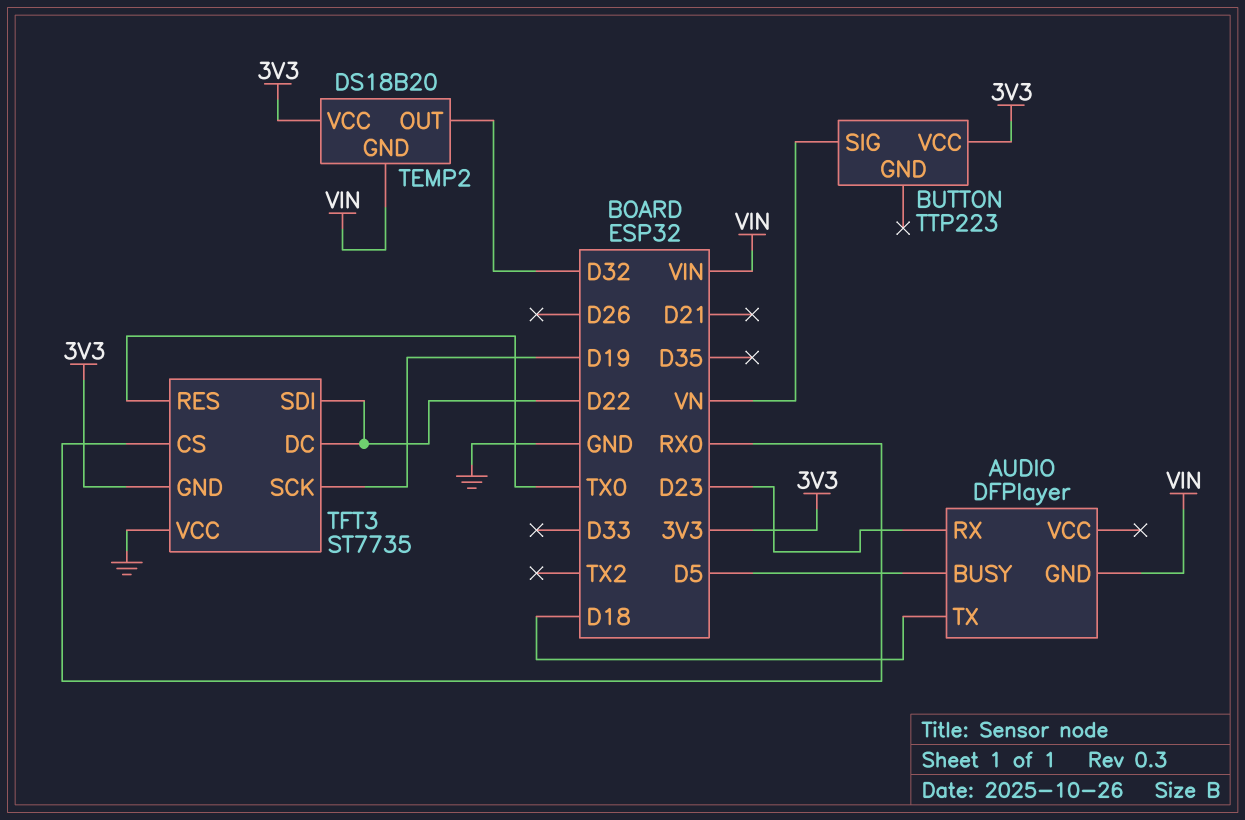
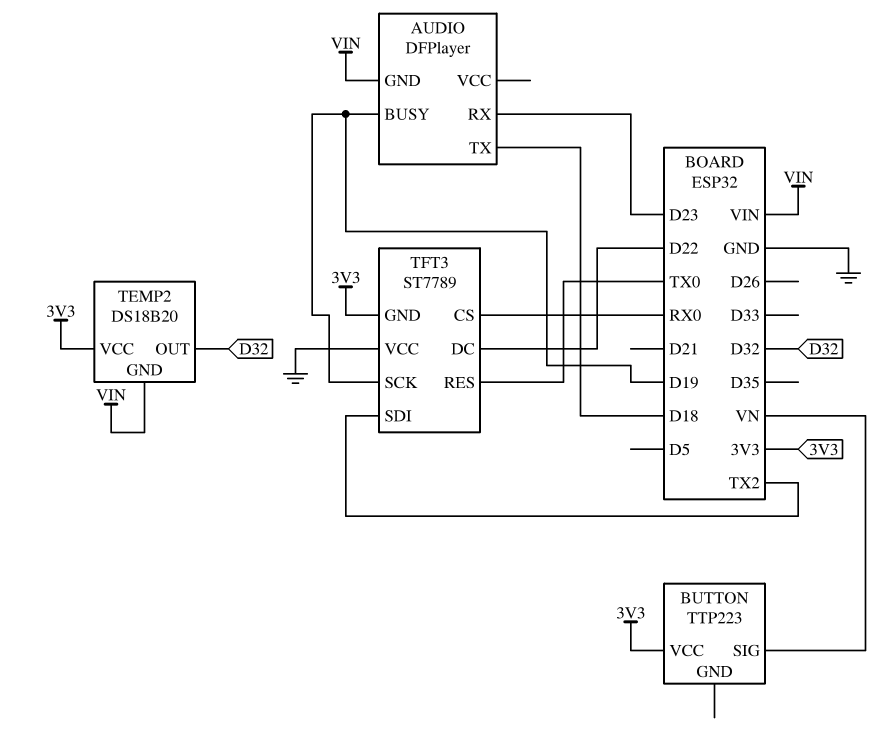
AUDIO pin BUSY: D5 -> D19
TFT3: ST7735 -> ST7789
TFT3 pin SDI: D22 -> TX2

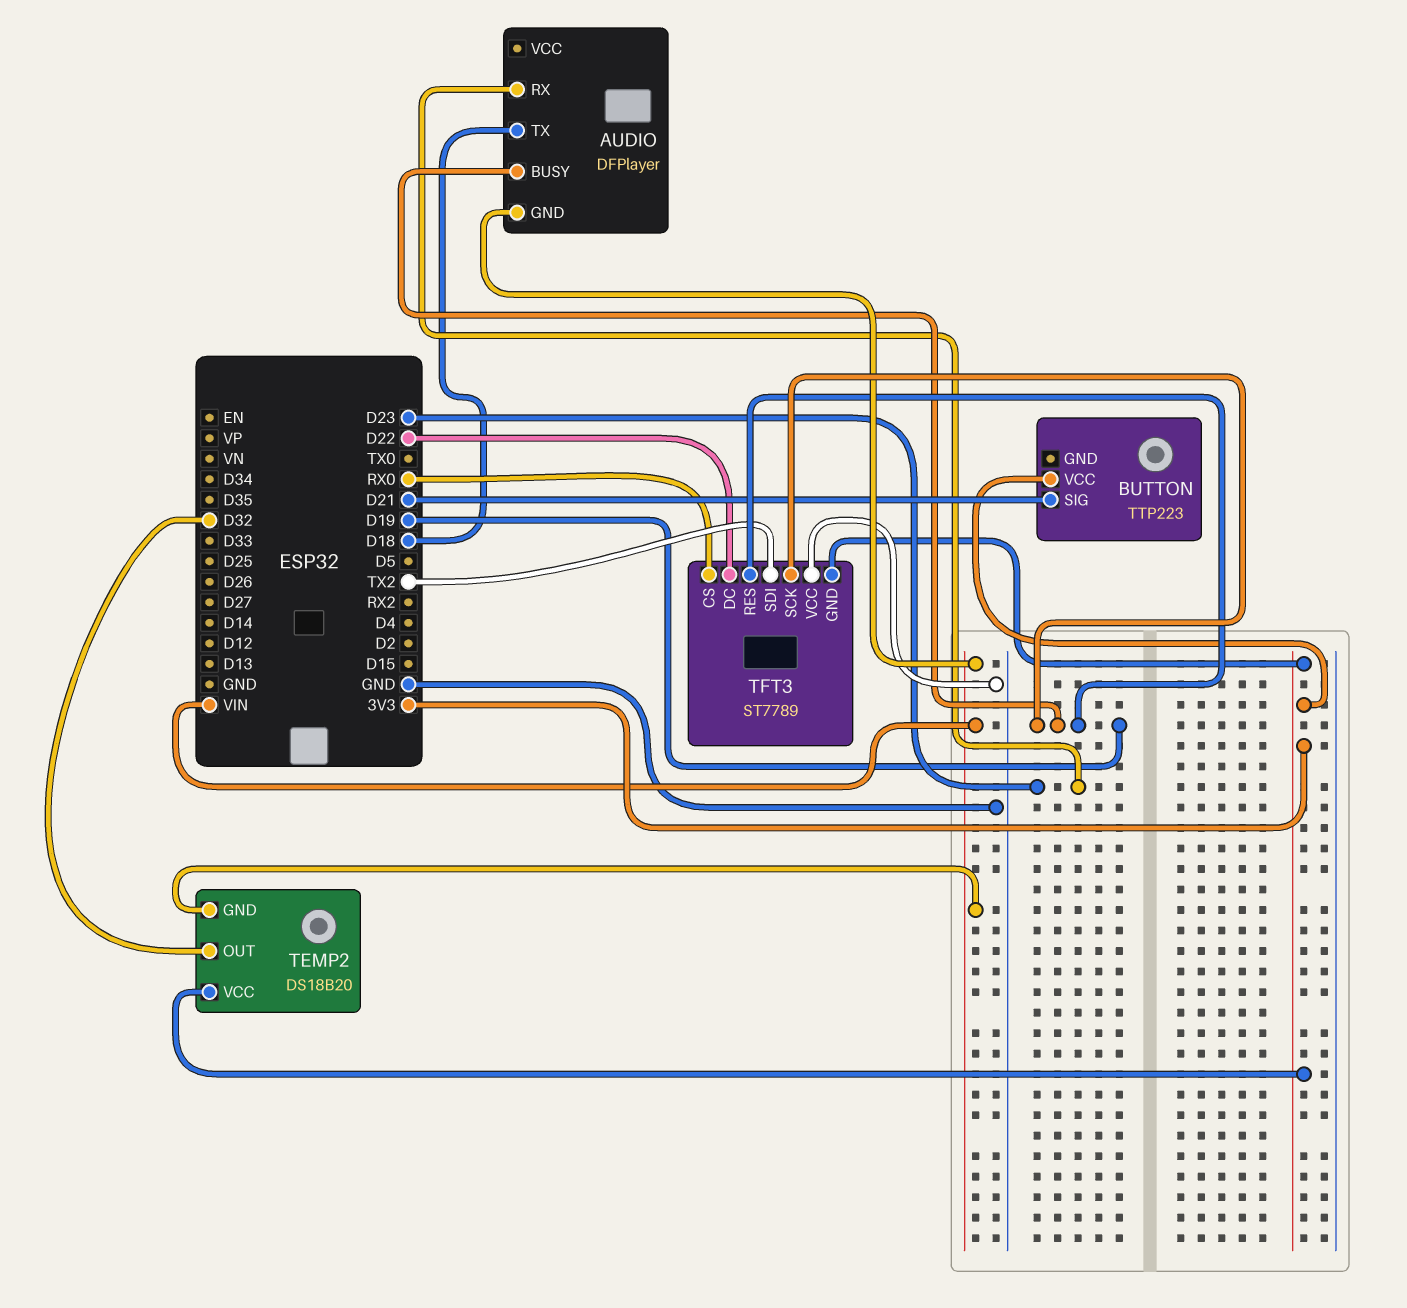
BUTTON pin SIG: VN -> D21
TFT3 pin RES: TX0 -> D19

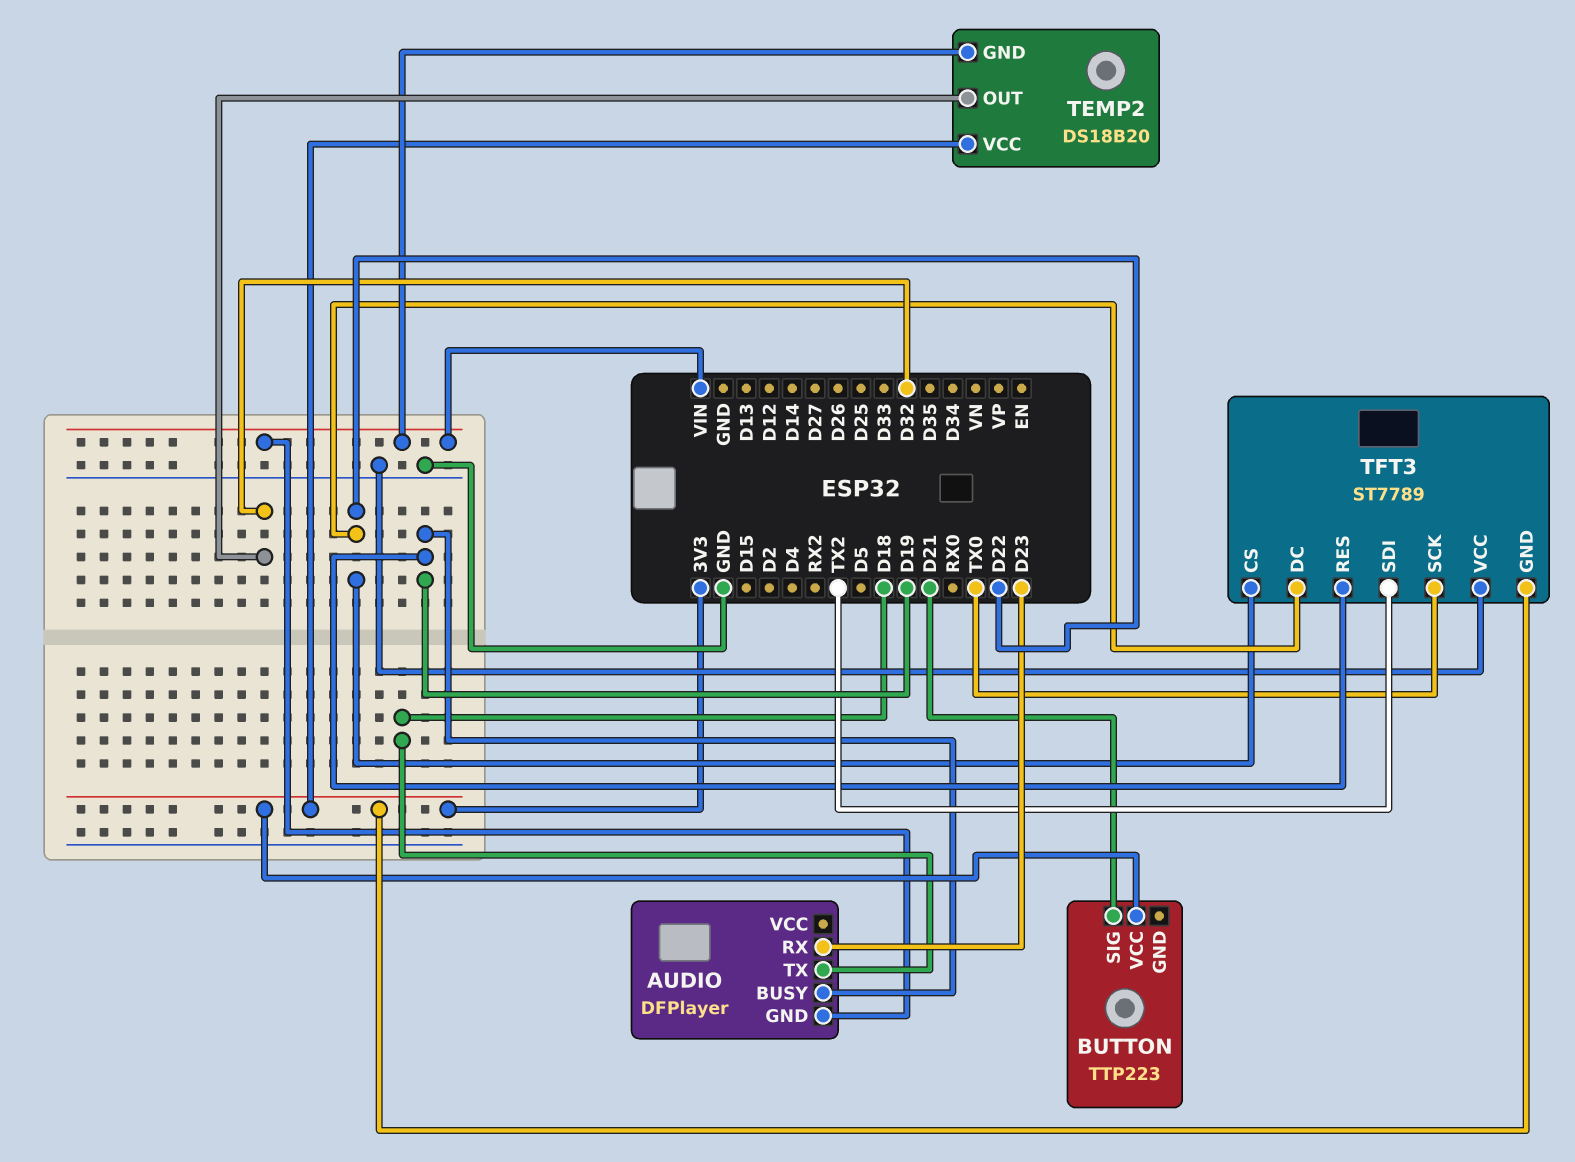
TFT3 pin CS: RX0 -> D22
TFT3 pin SCK: D19 -> TX0

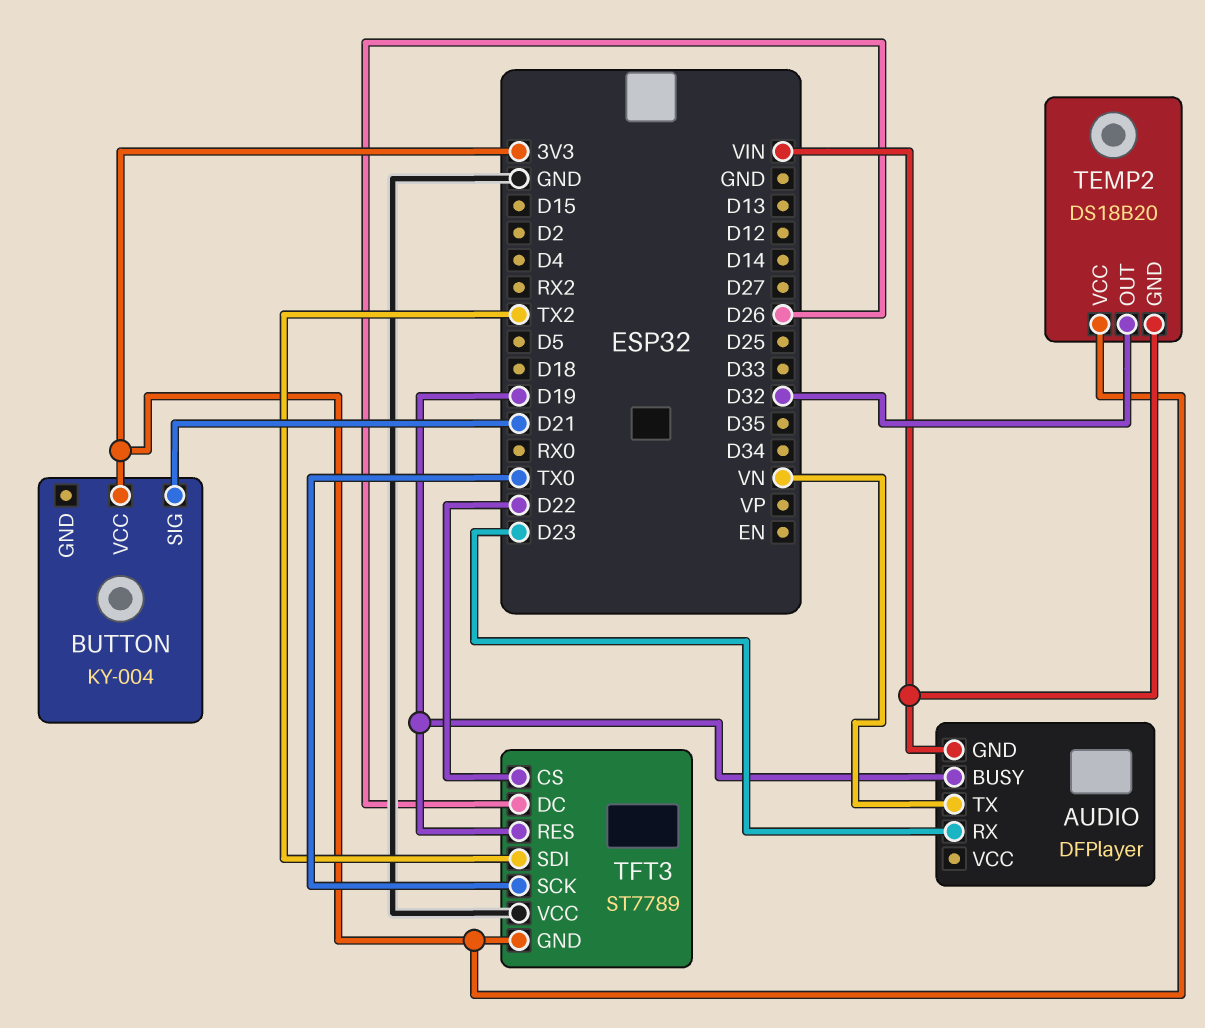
AUDIO pin TX: D18 -> VN
BUTTON: TTP223 -> KY-004
TFT3 pin DC: D22 -> D26

